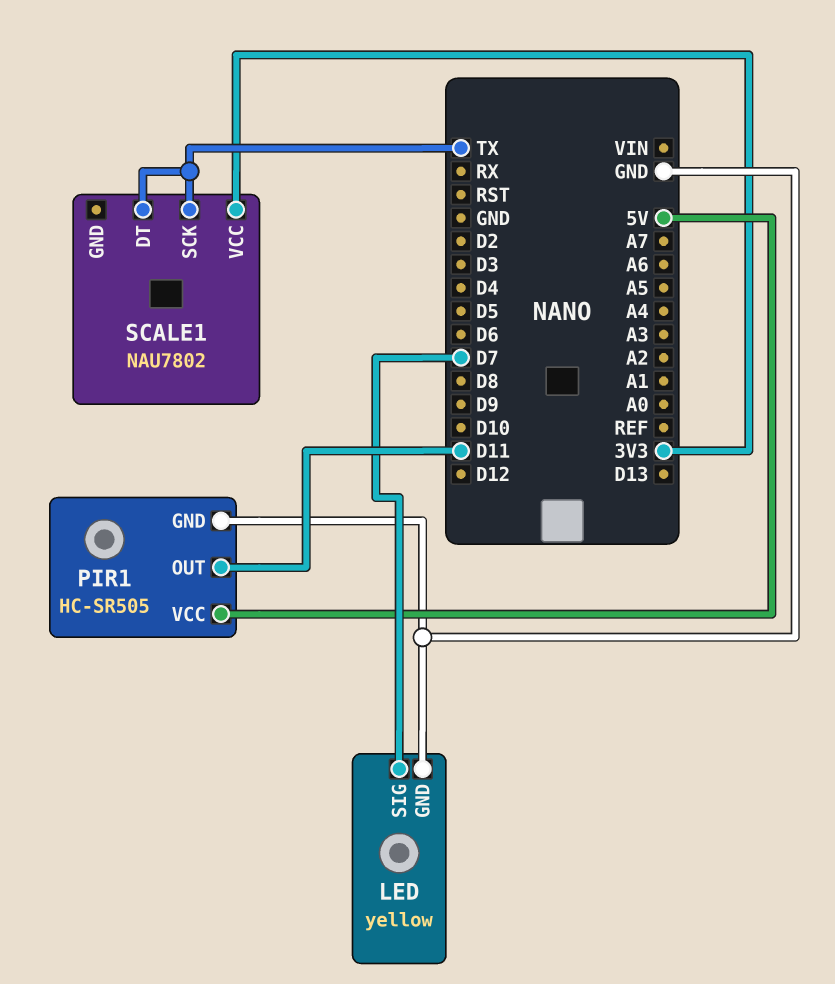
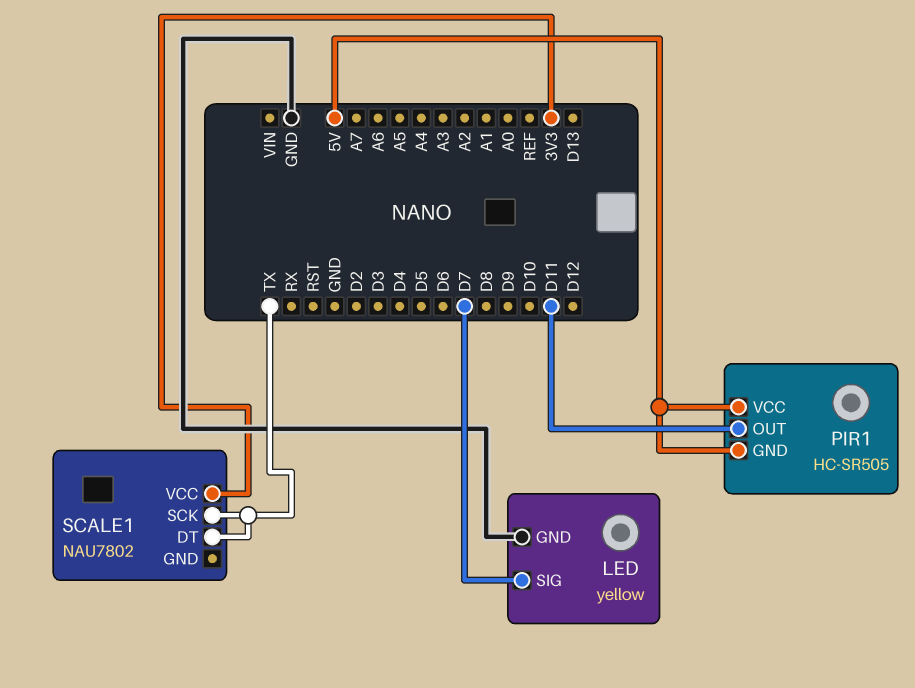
PIR1 pin GND: GND -> 5V

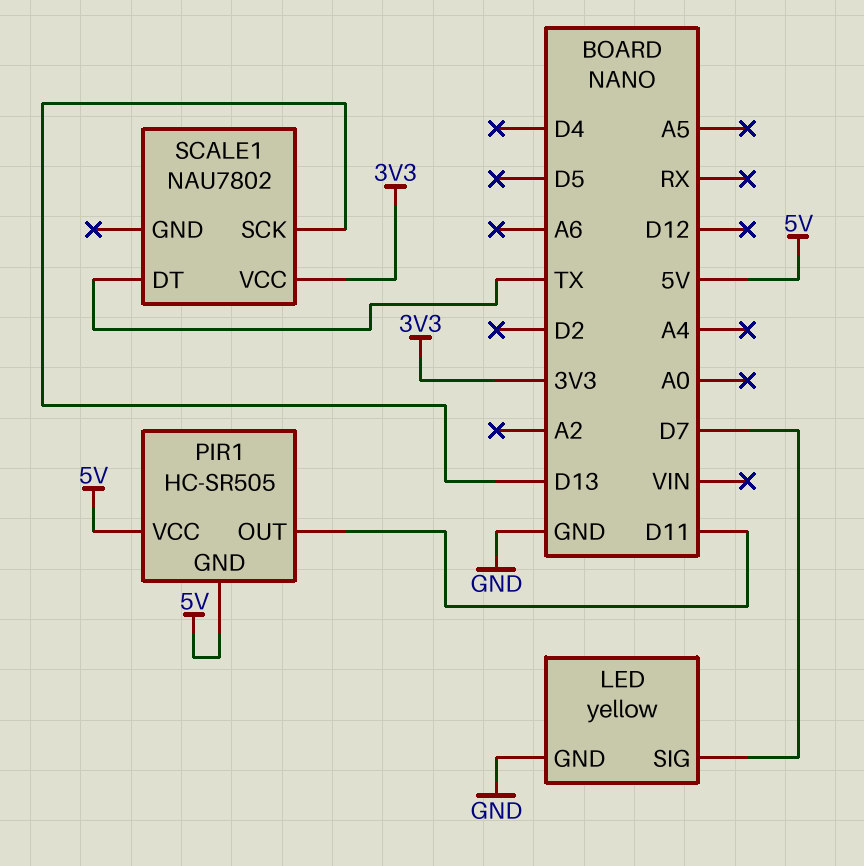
SCALE1 pin SCK: TX -> D13

